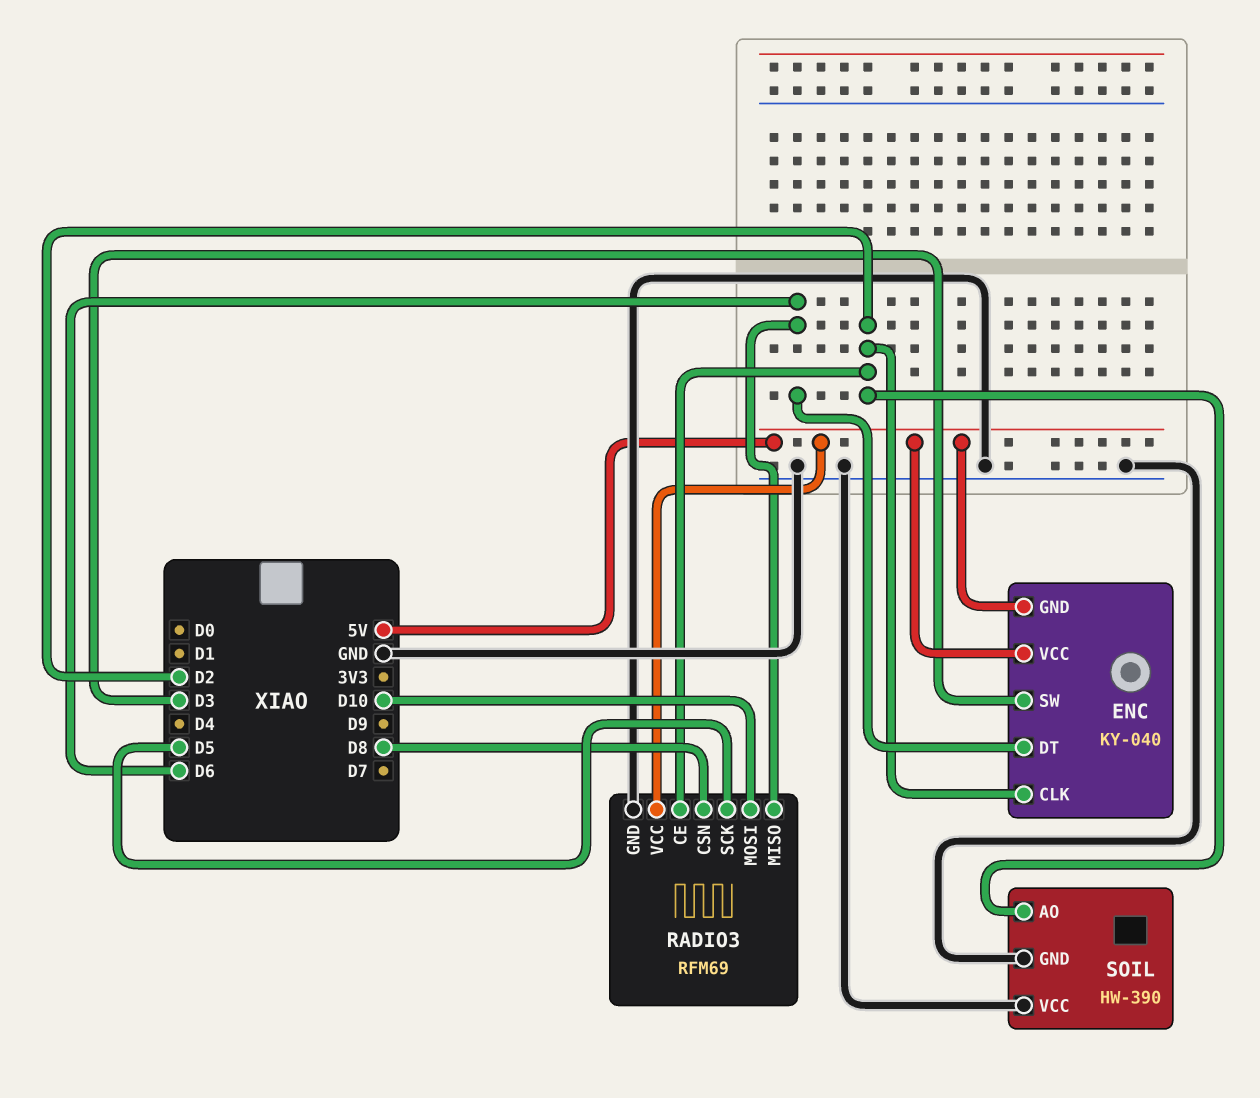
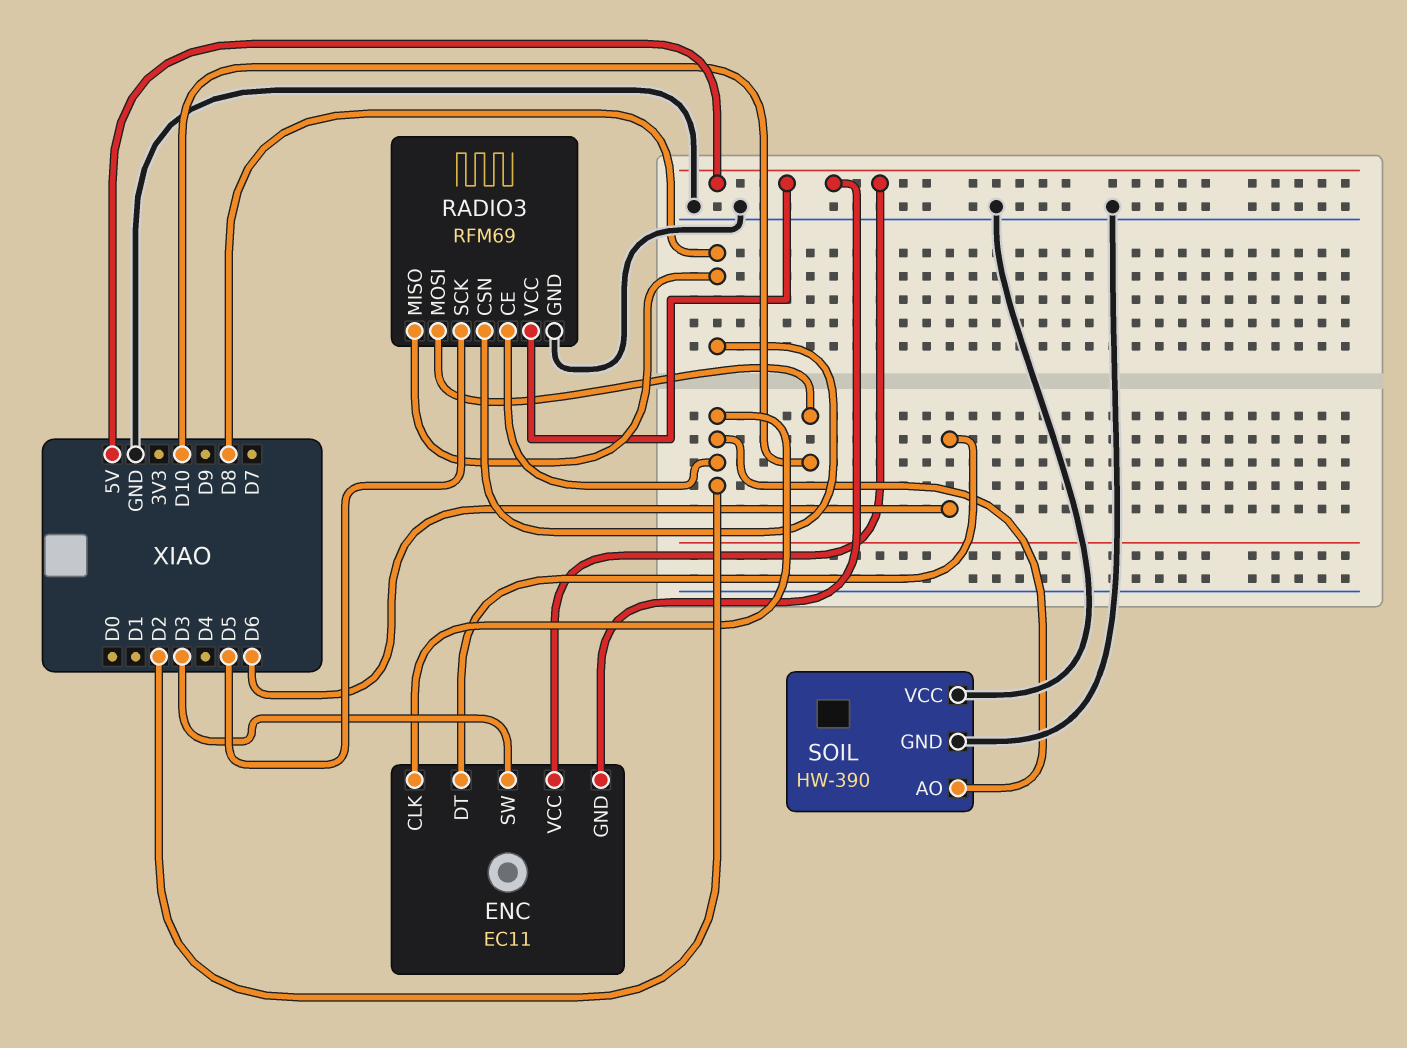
ENC: KY-040 -> EC11
RADIO3 pin MISO: D6 -> D8

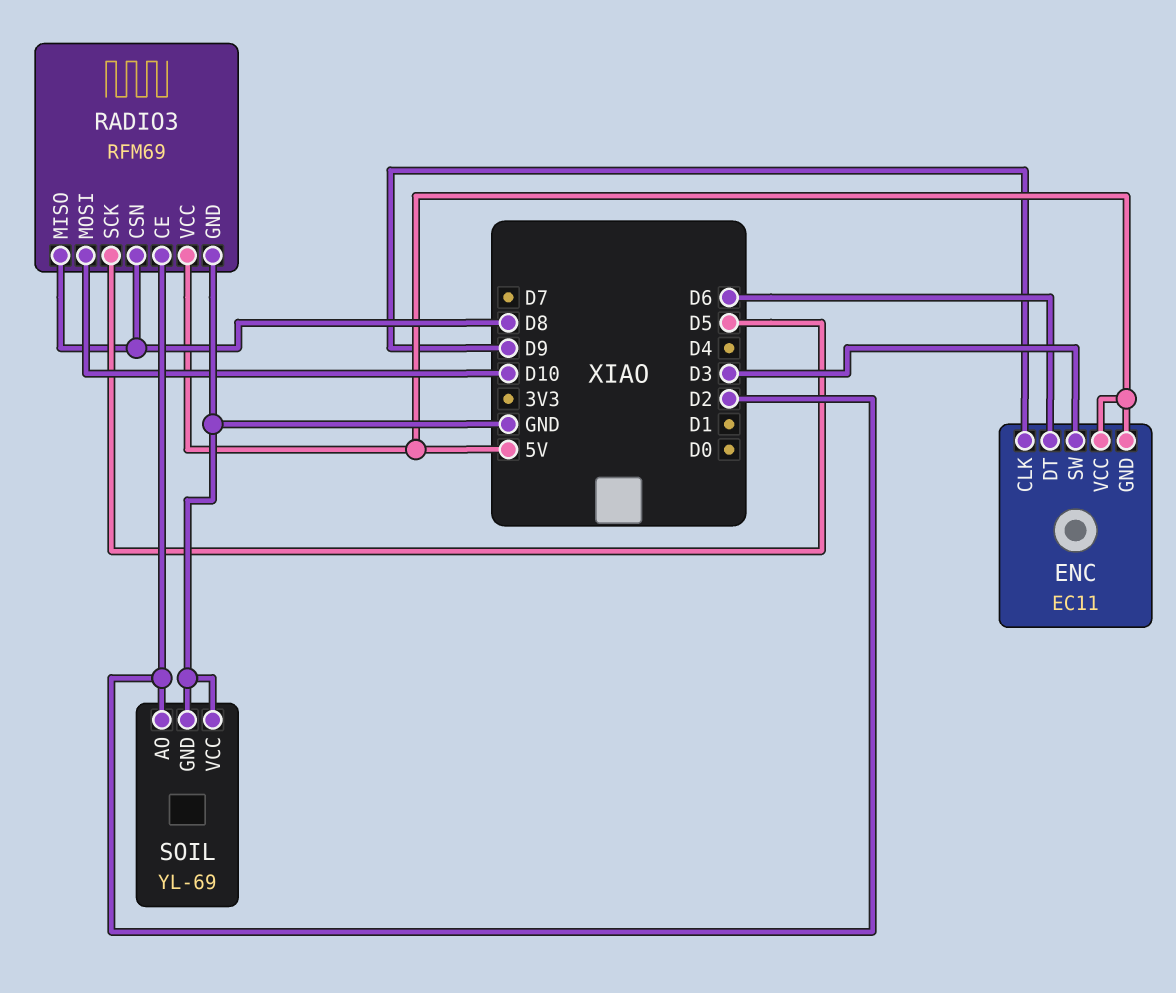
ENC pin CLK: D2 -> D9
SOIL: HW-390 -> YL-69

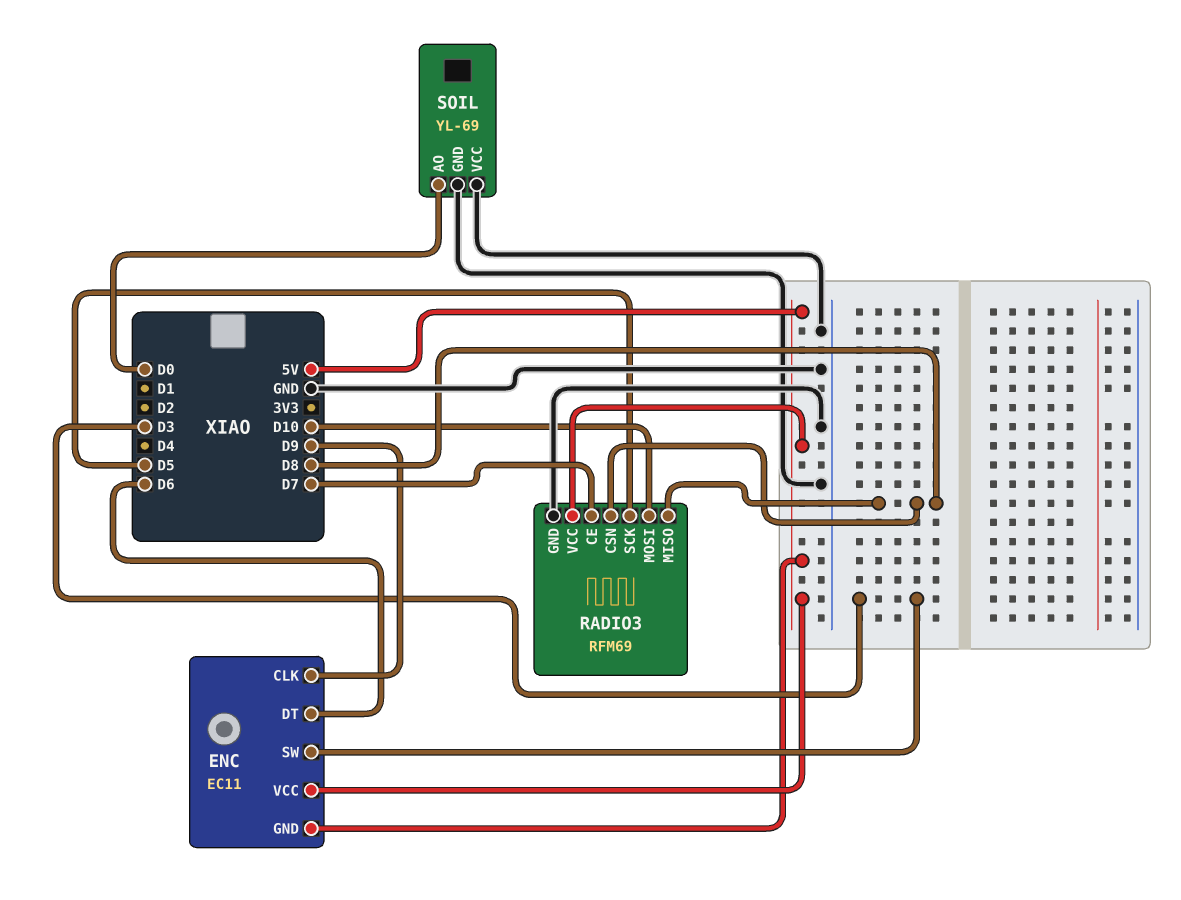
RADIO3 pin CE: D2 -> D7
SOIL pin AO: D2 -> D0

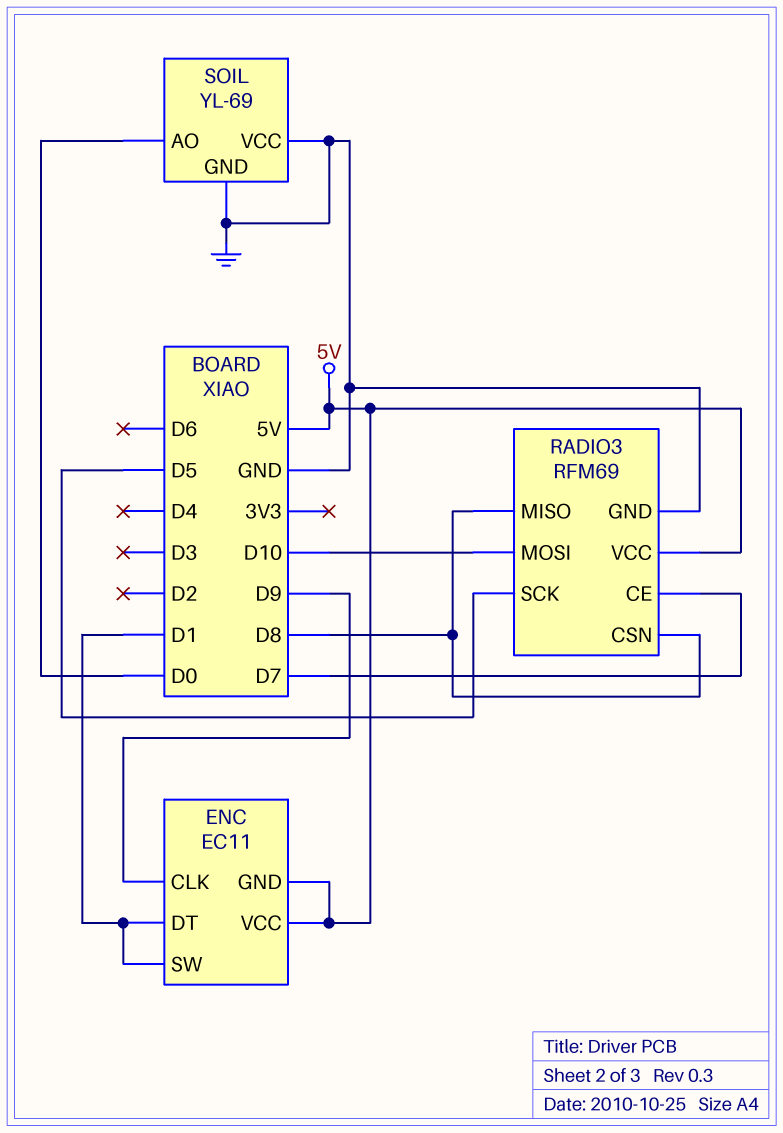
ENC pin DT: D6 -> D1
ENC pin SW: D3 -> D1

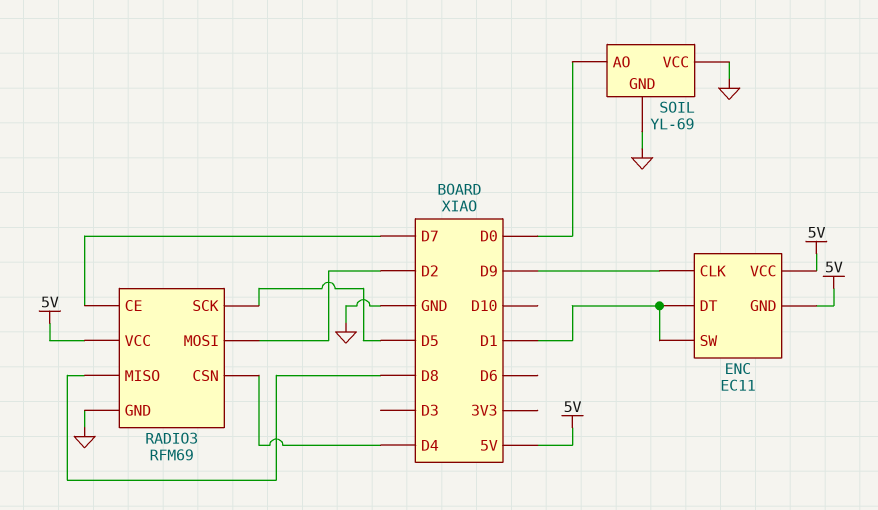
RADIO3 pin CSN: D8 -> D4
RADIO3 pin MOSI: D10 -> D2

